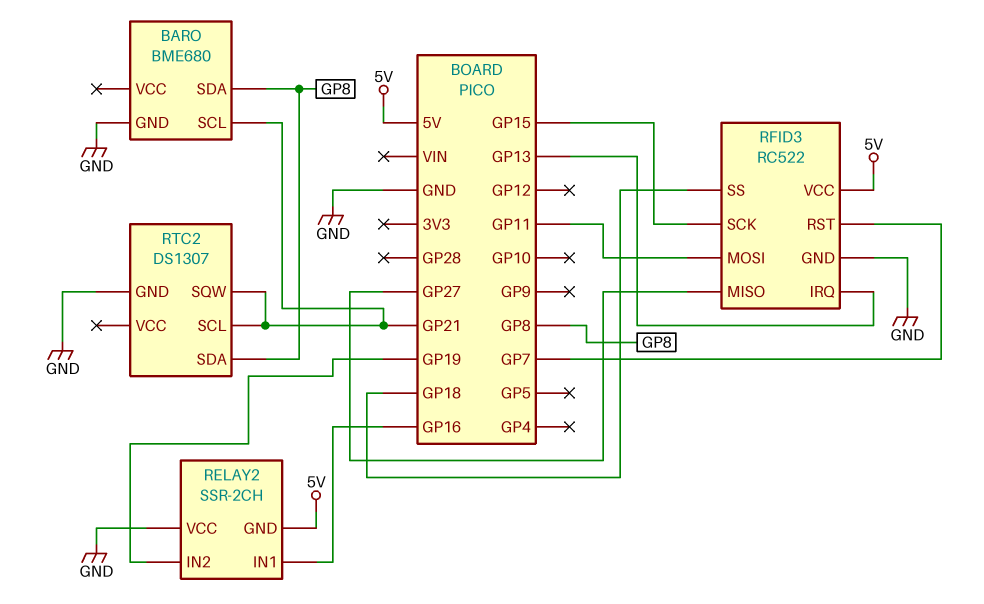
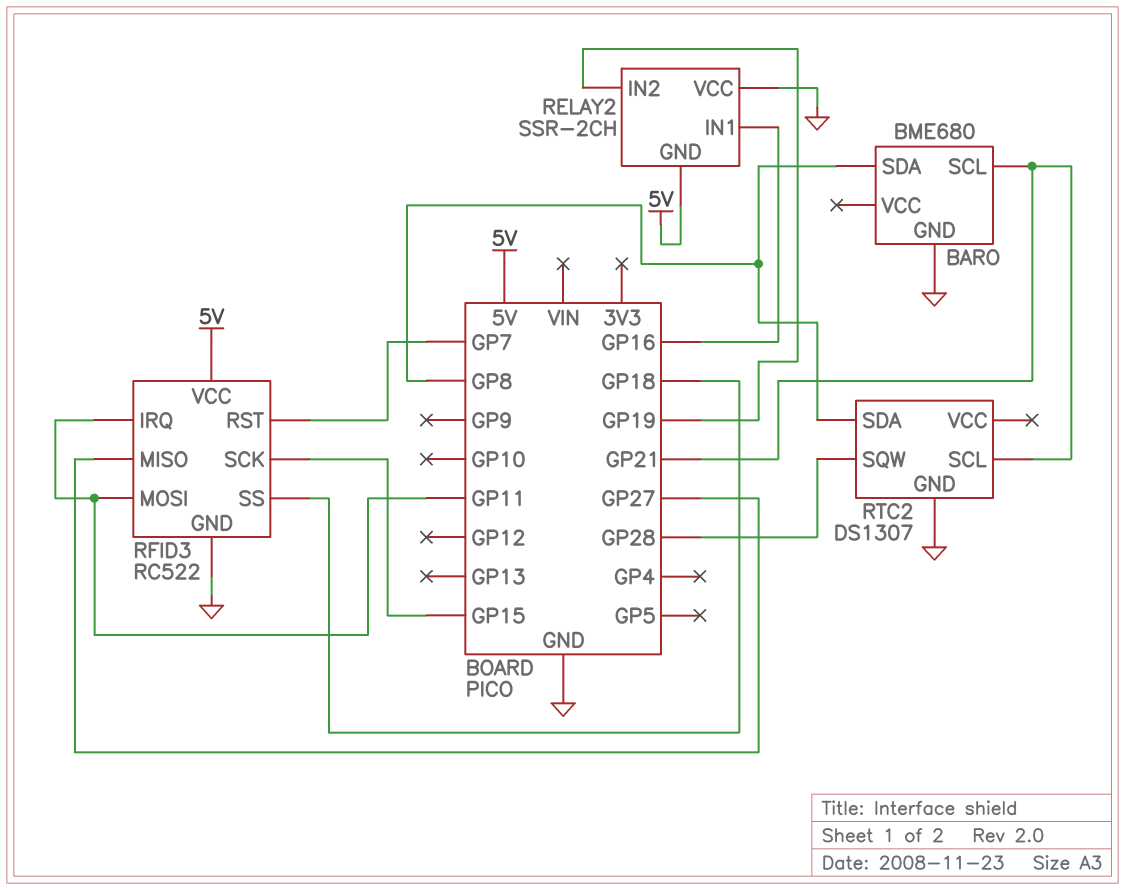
RFID3 pin IRQ: GP13 -> GP11
RTC2 pin SQW: GP21 -> GP28

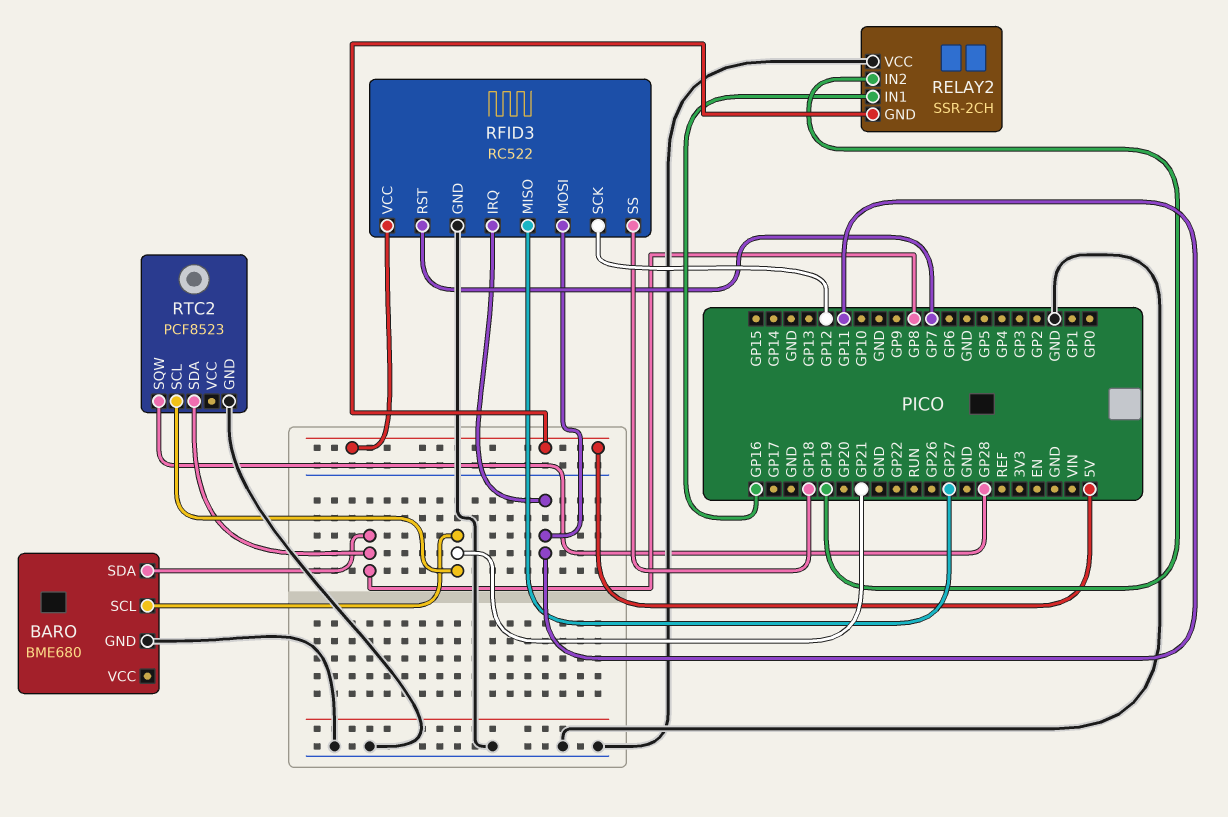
RFID3 pin SCK: GP15 -> GP12
RTC2: DS1307 -> PCF8523

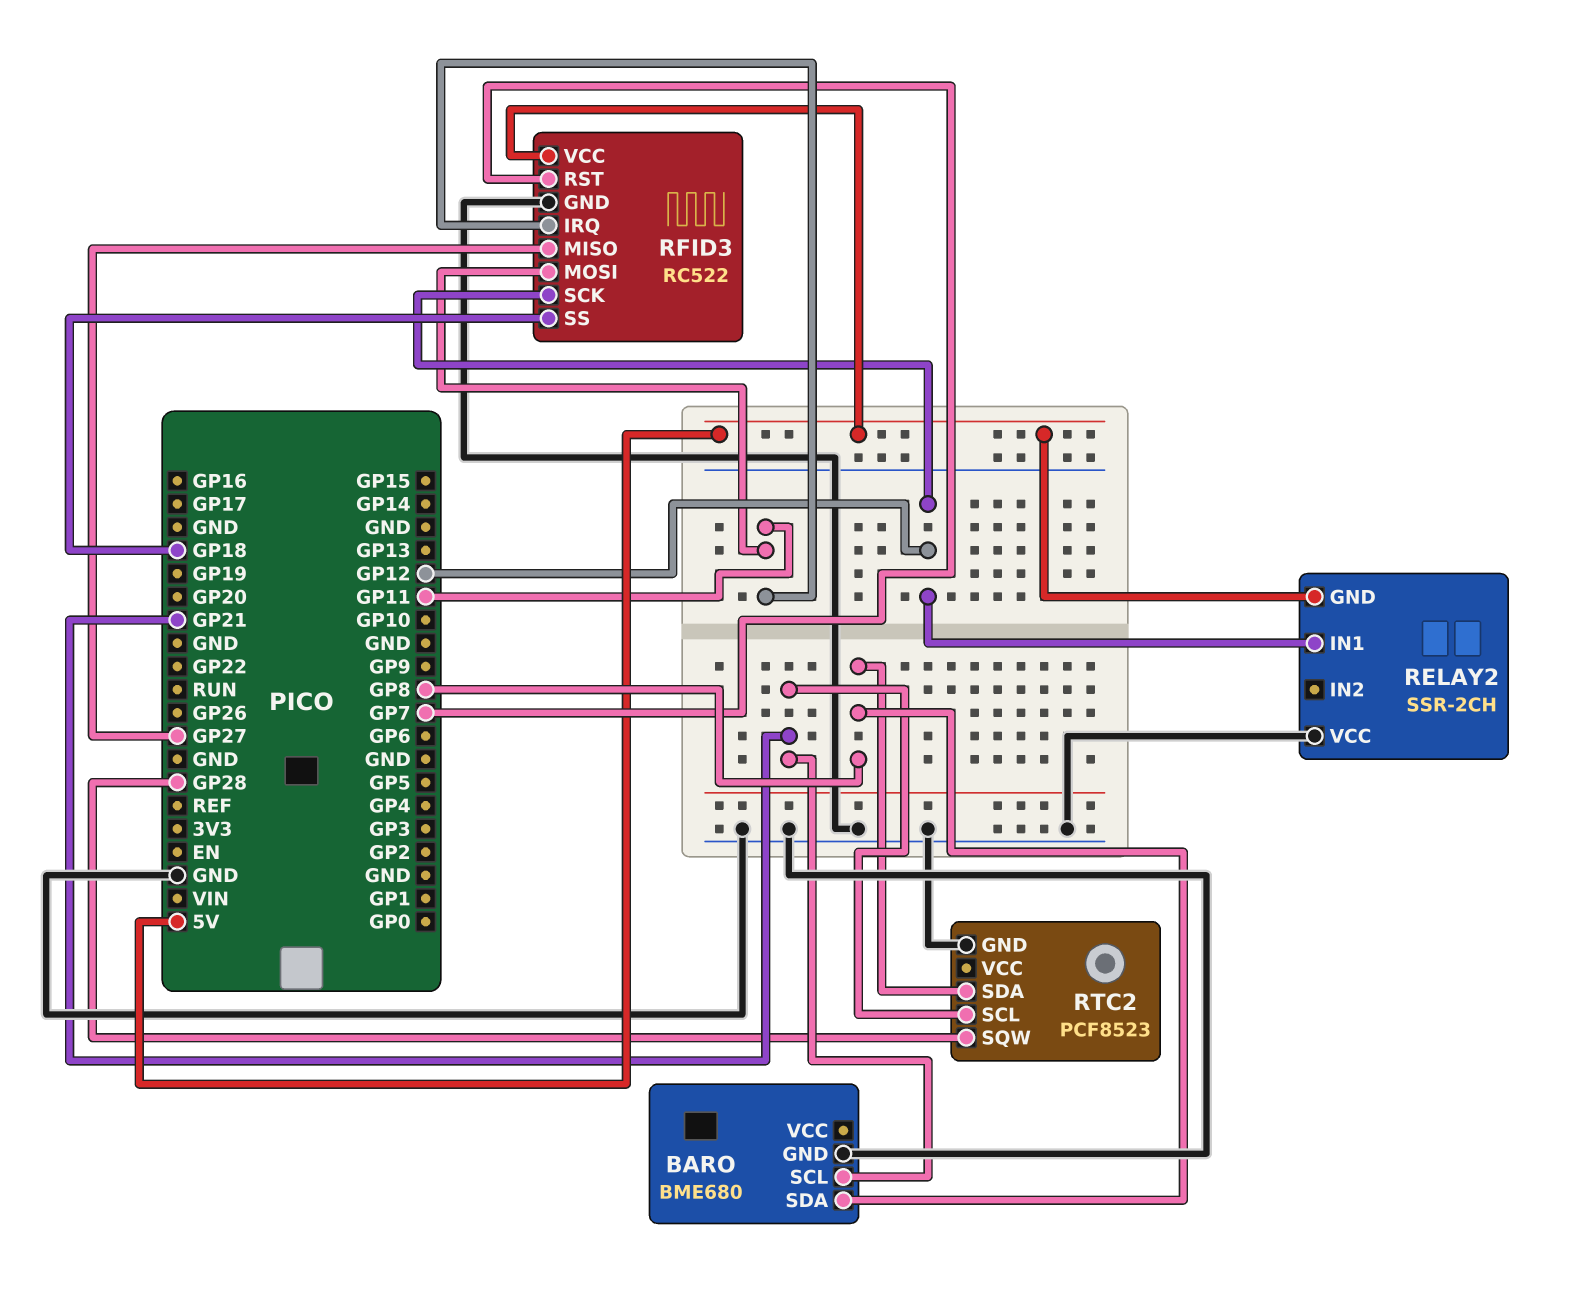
RELAY2 pin IN1: GP16 -> GP12
RELAY2 pin IN2: GP19 -> none

